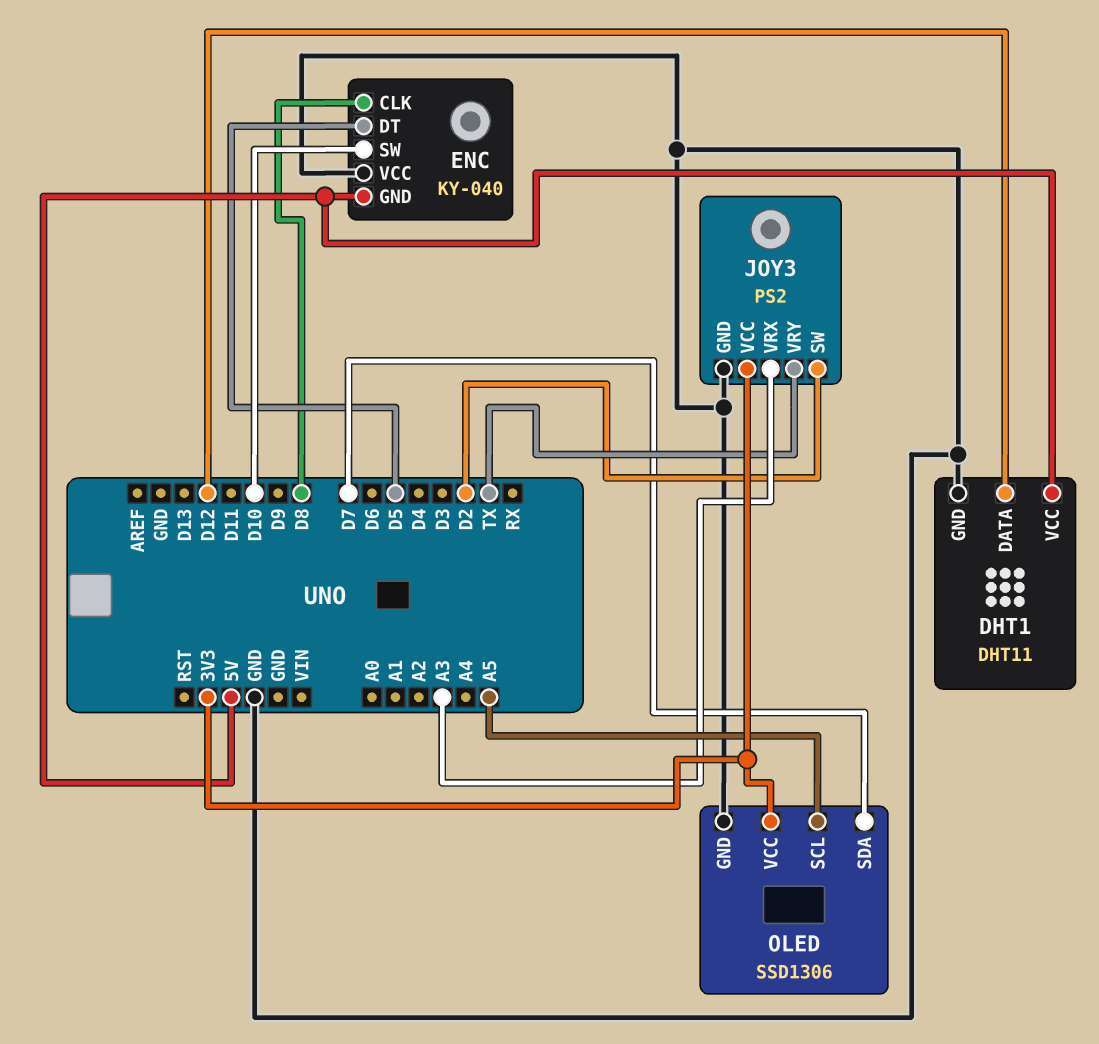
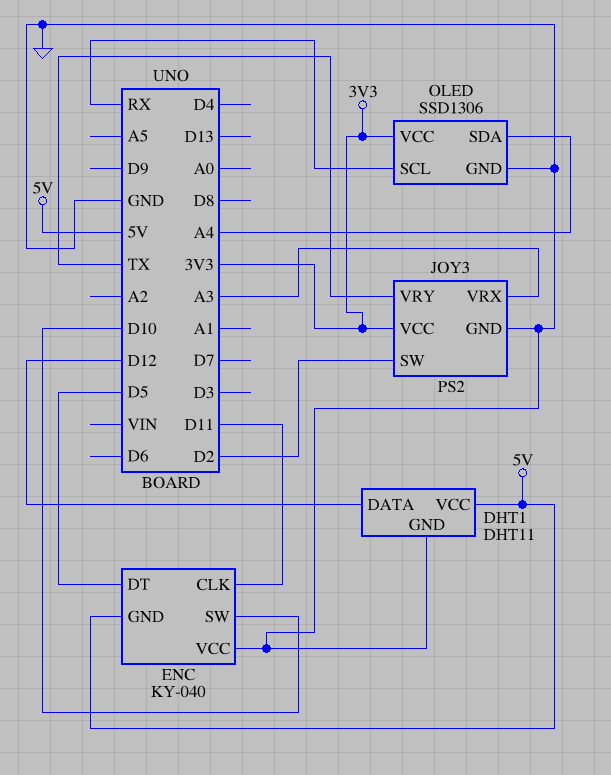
ENC pin CLK: D8 -> D11
OLED pin SCL: A5 -> RX
OLED pin SDA: D7 -> A4

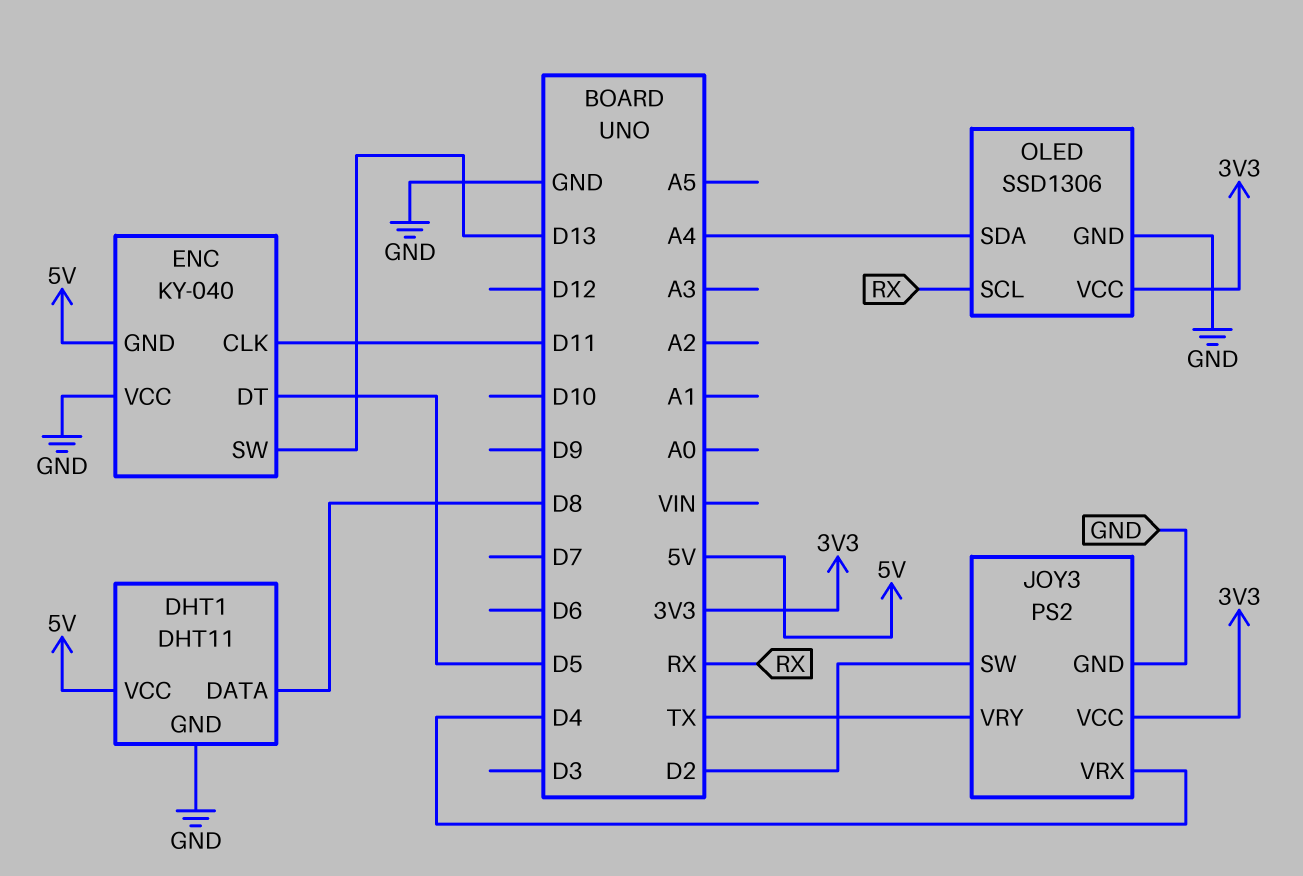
DHT1 pin DATA: D12 -> D8
ENC pin SW: D10 -> D13
JOY3 pin VRX: A3 -> D4

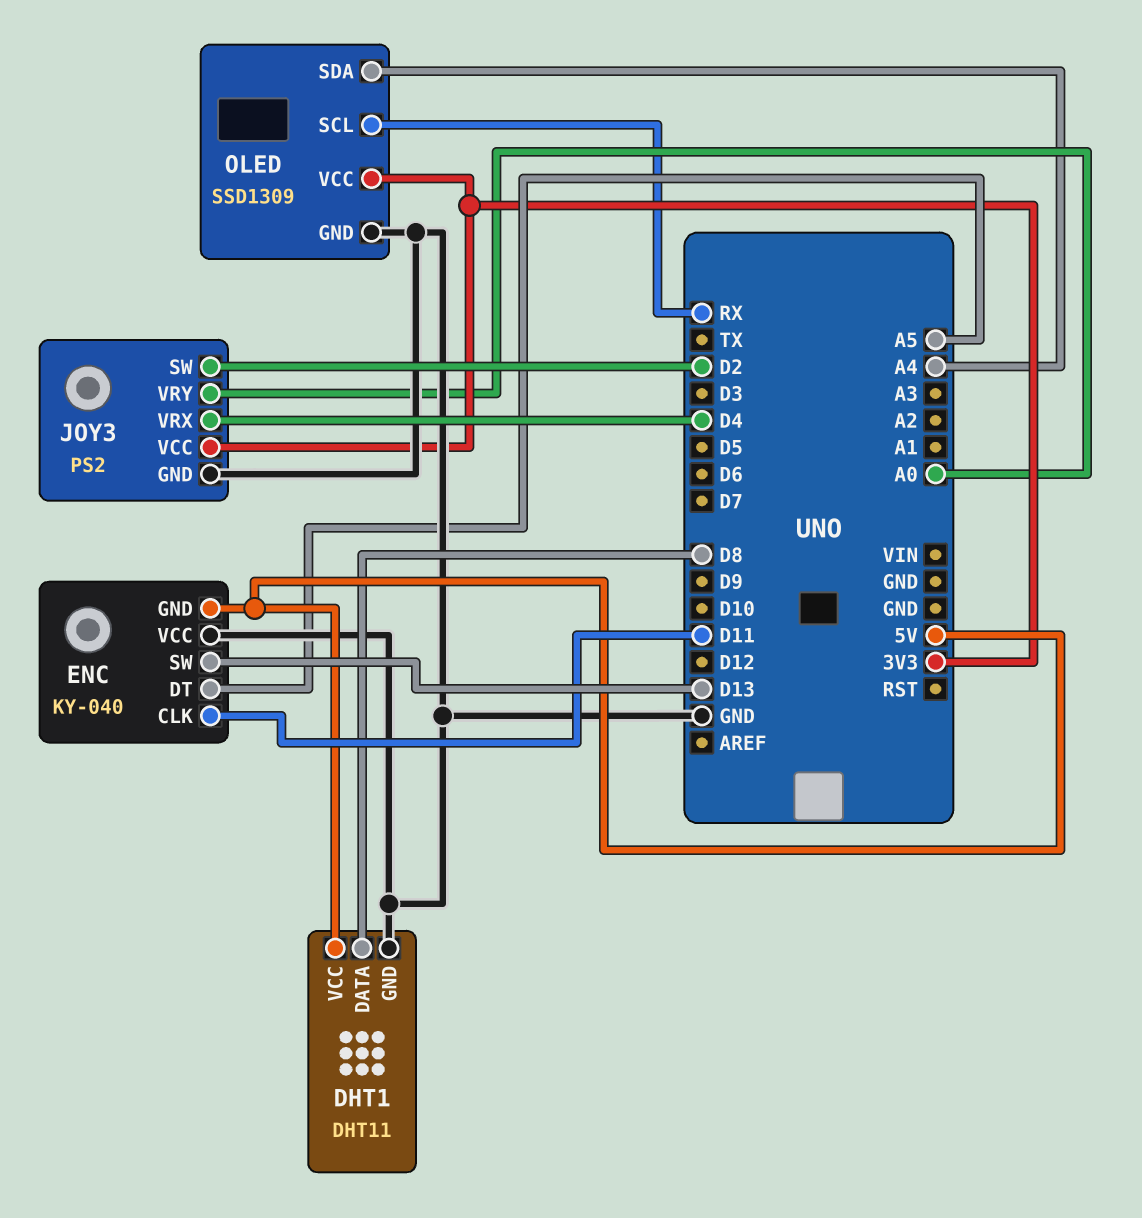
ENC pin DT: D5 -> A5
JOY3 pin VRY: TX -> A0
OLED: SSD1306 -> SSD1309

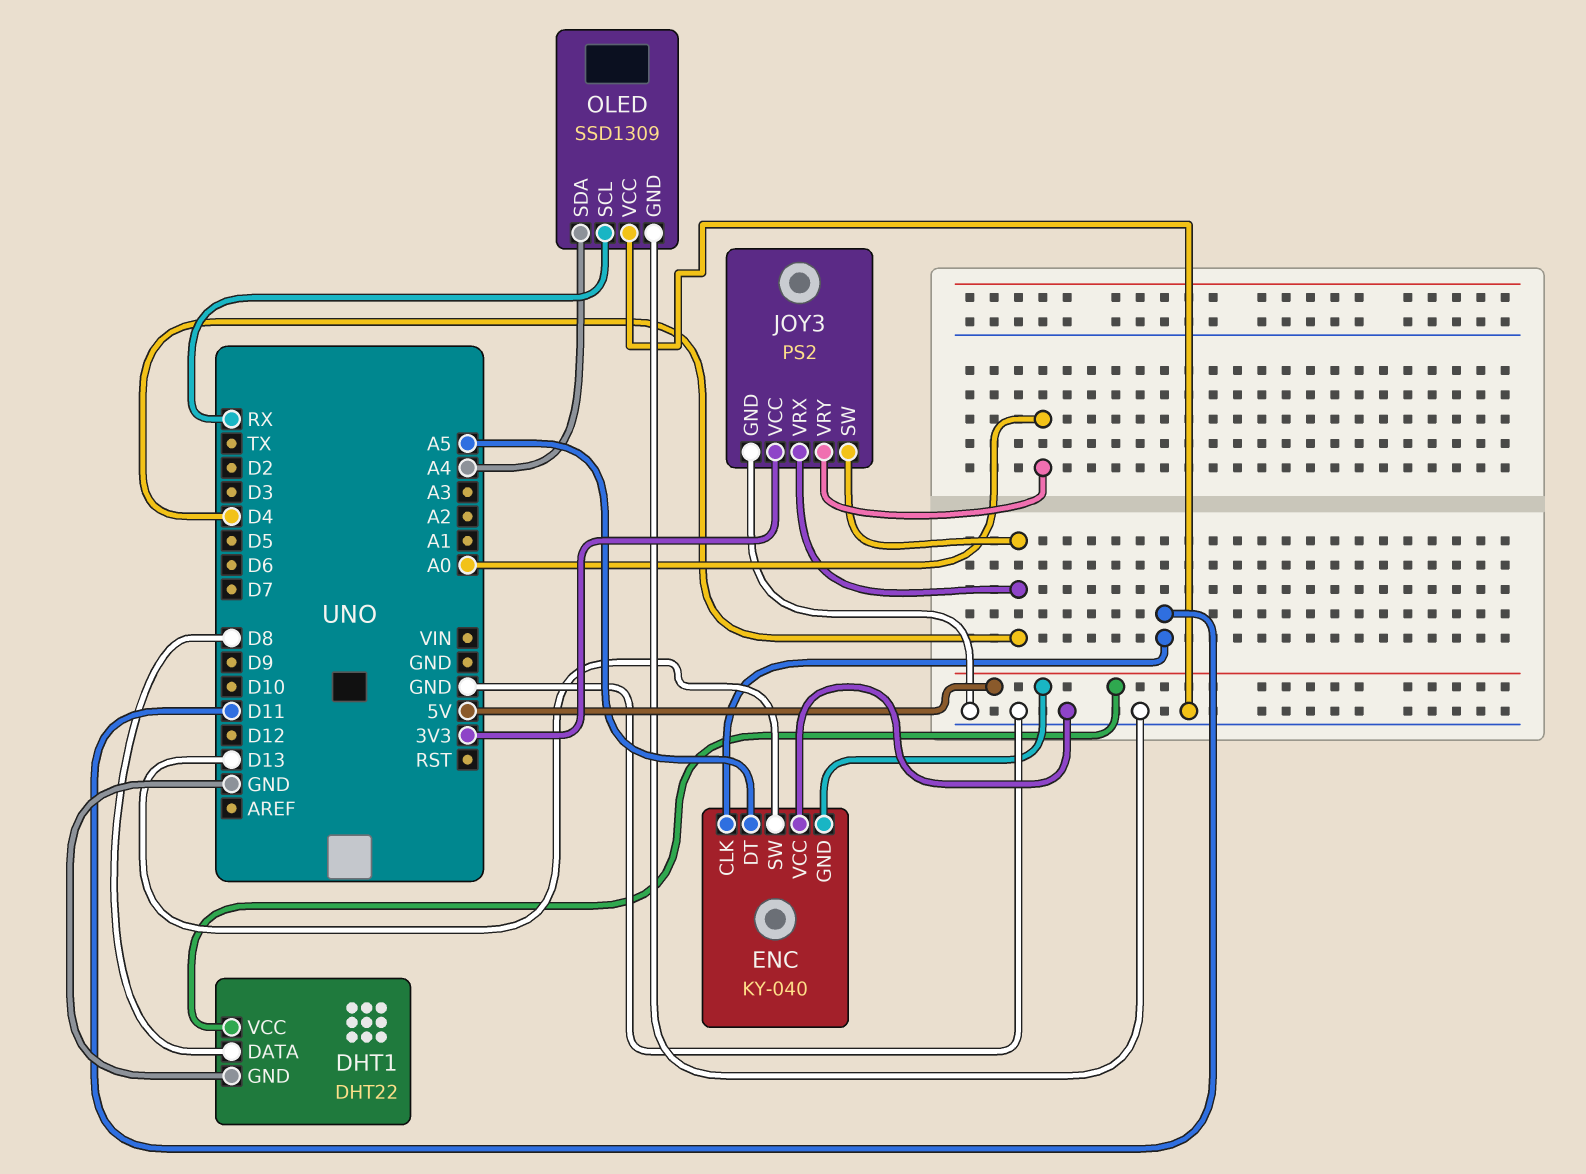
DHT1: DHT11 -> DHT22
JOY3 pin SW: D2 -> D4
OLED pin VCC: 3V3 -> GND

